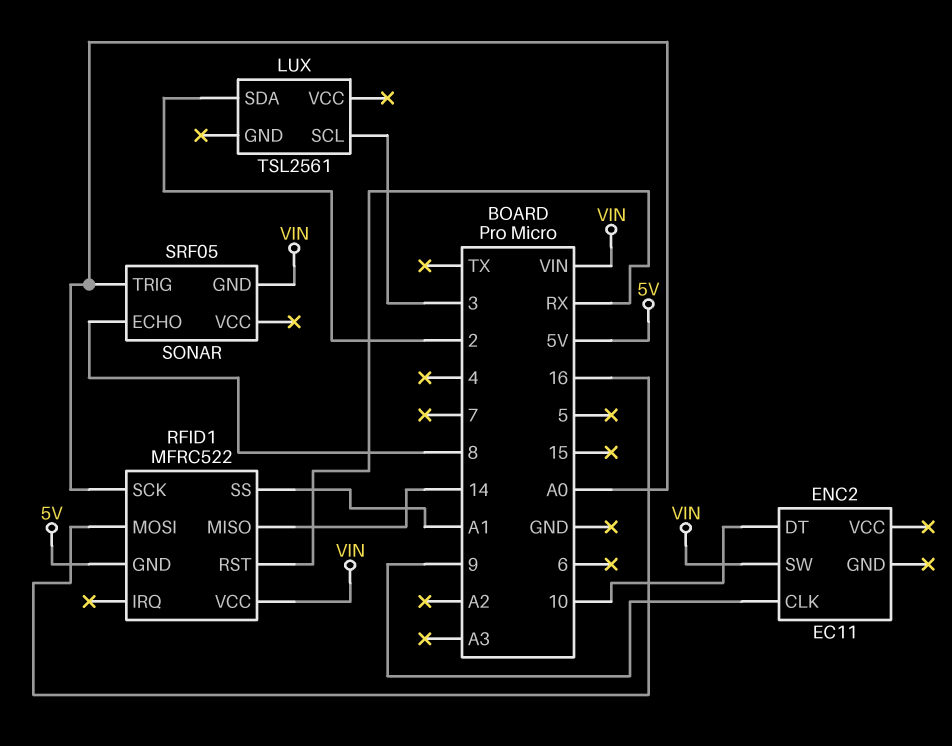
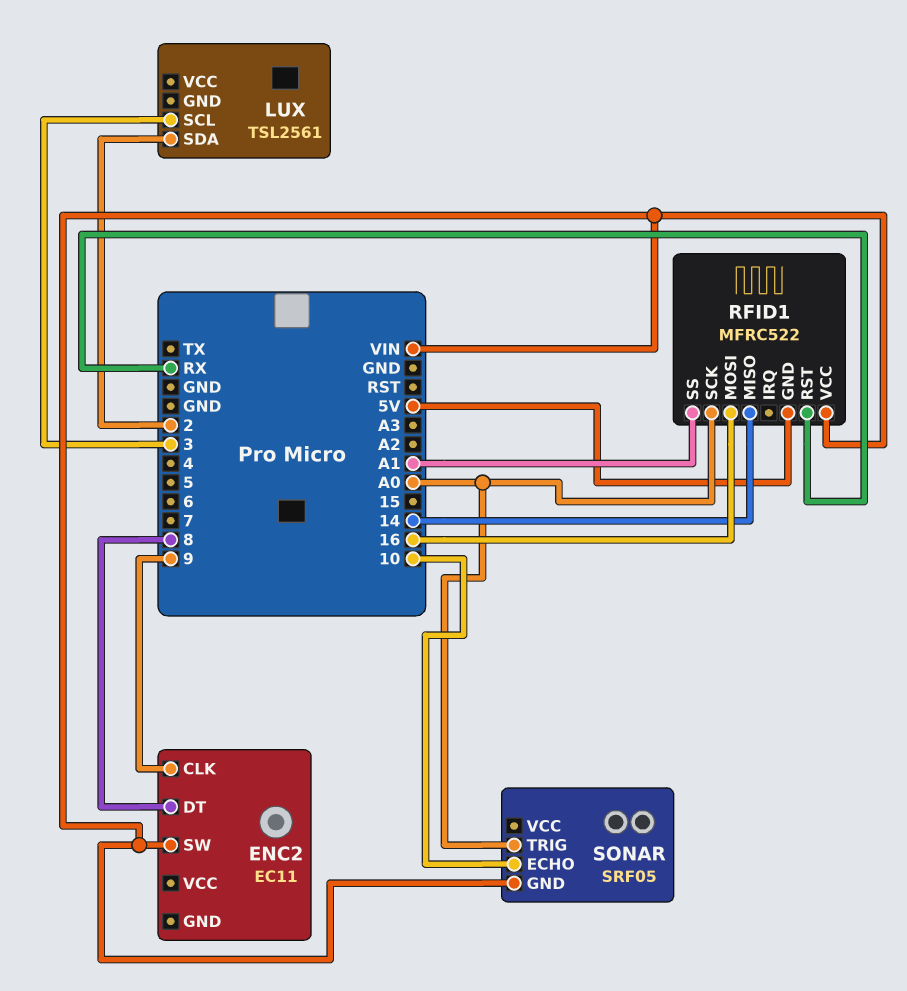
ENC2 pin DT: 10 -> 8
SONAR pin ECHO: 8 -> 10

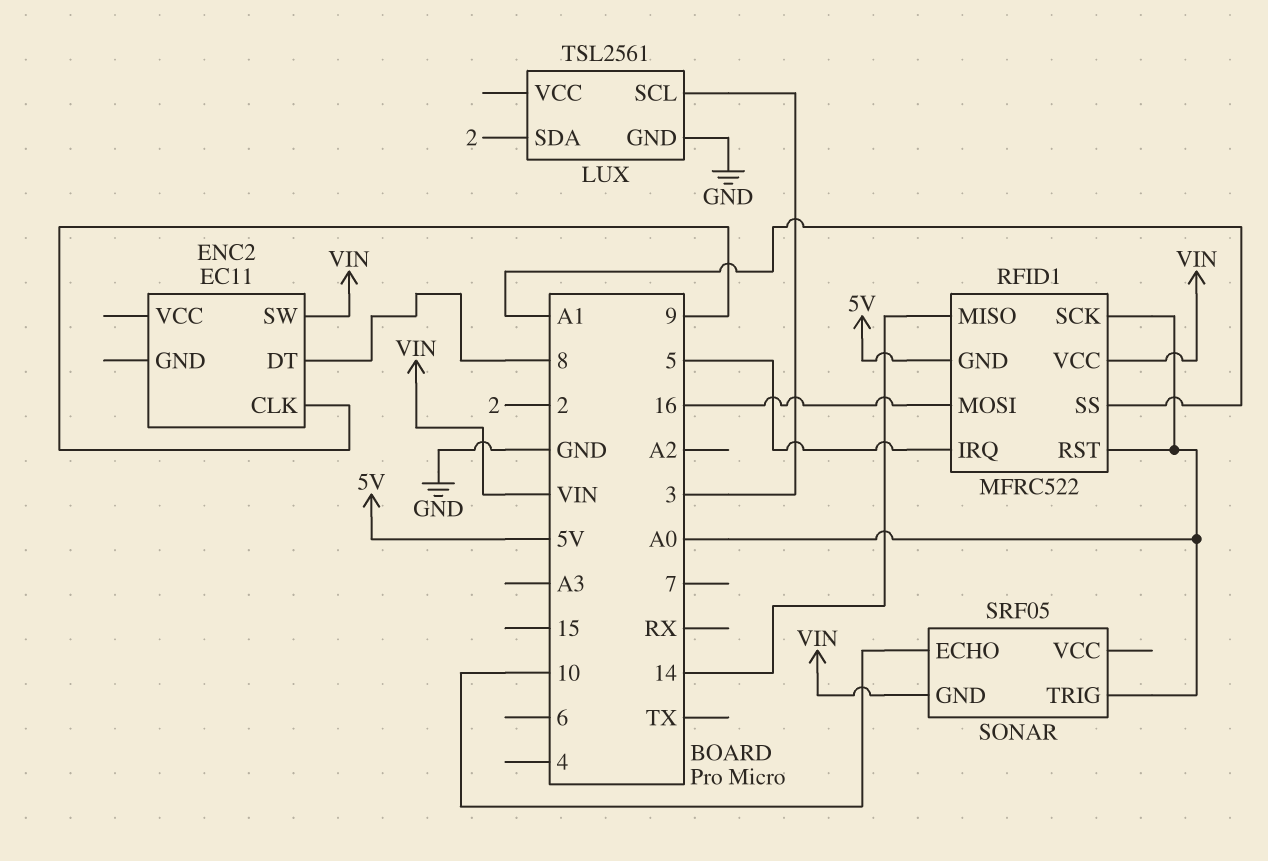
LUX pin GND: none -> GND
RFID1 pin IRQ: none -> 5
RFID1 pin RST: RX -> A0

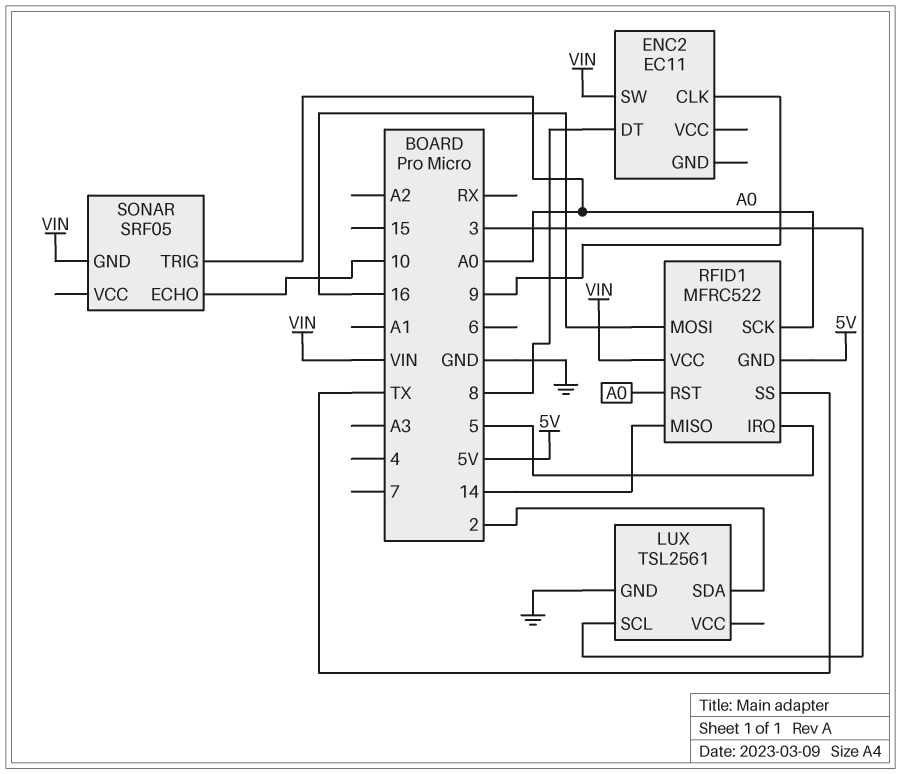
RFID1 pin SS: A1 -> TX

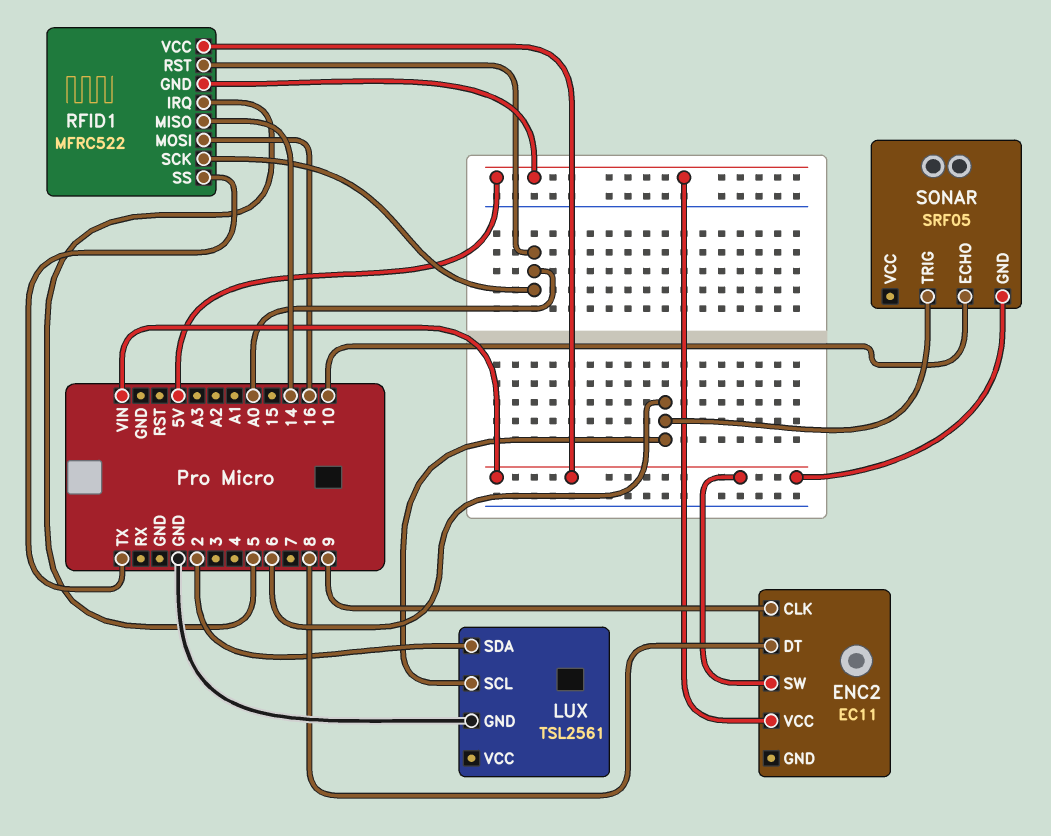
ENC2 pin VCC: none -> 5V
LUX pin SCL: 3 -> 6
SONAR pin TRIG: A0 -> 6

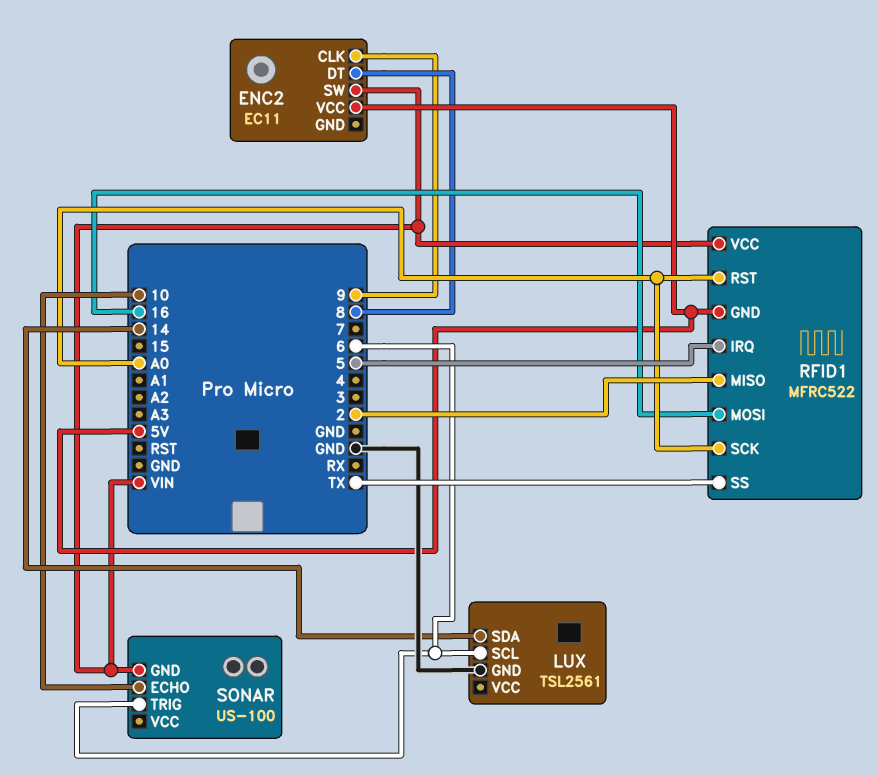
LUX pin SDA: 2 -> 14
RFID1 pin MISO: 14 -> 2
SONAR: SRF05 -> US-100

